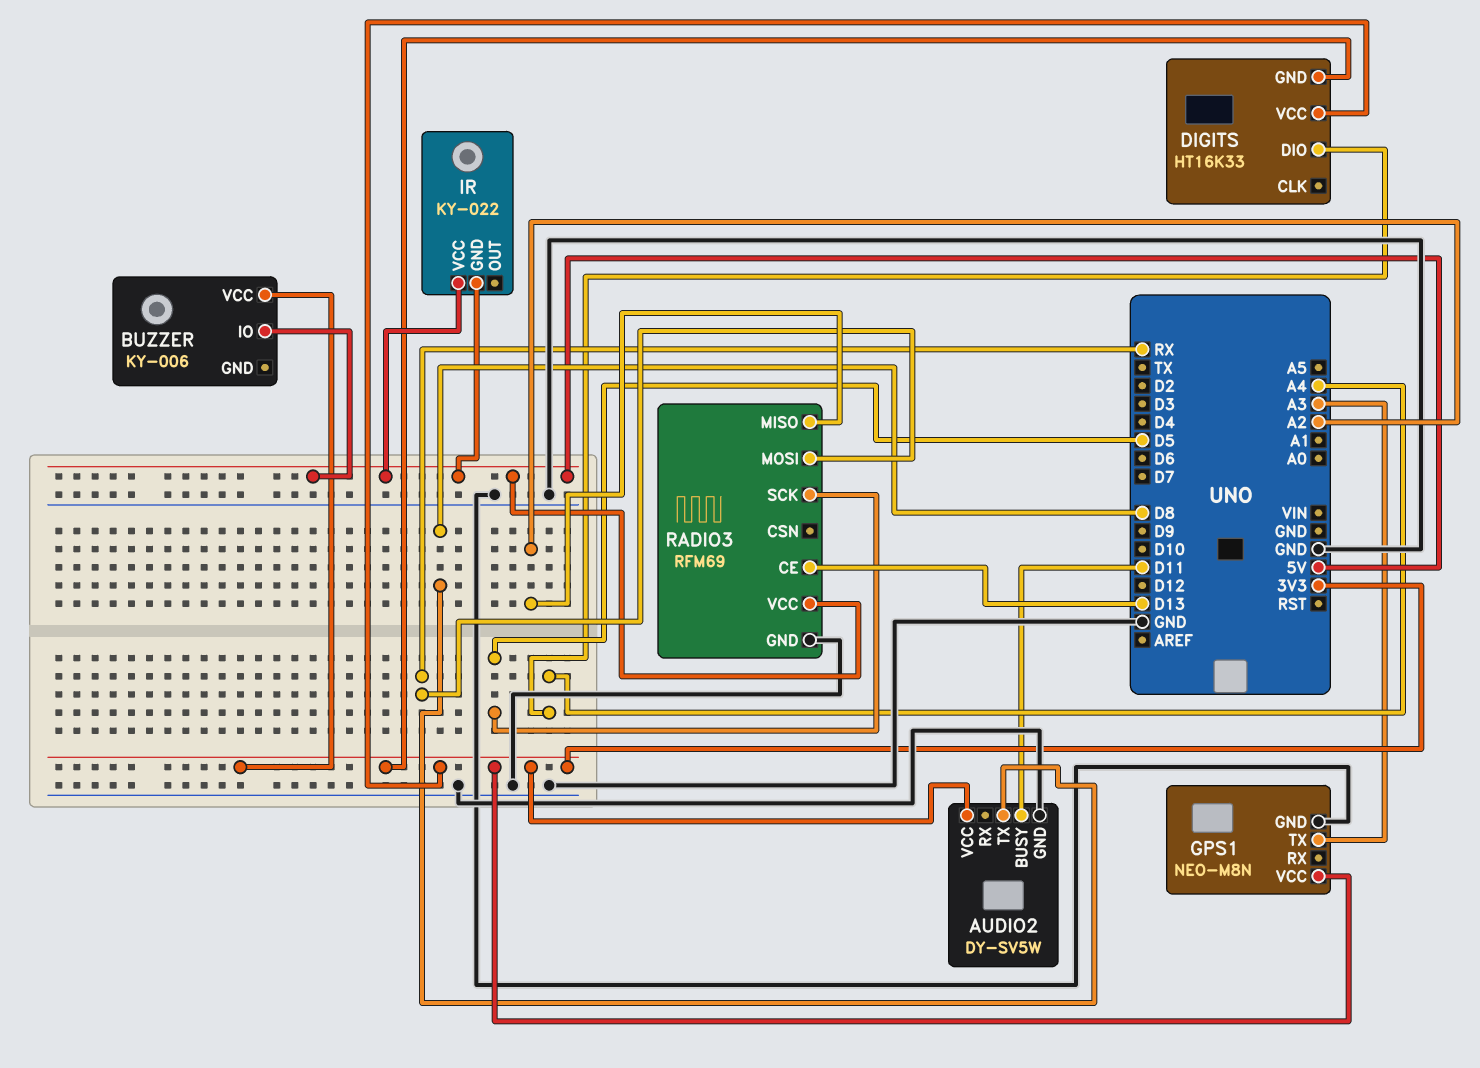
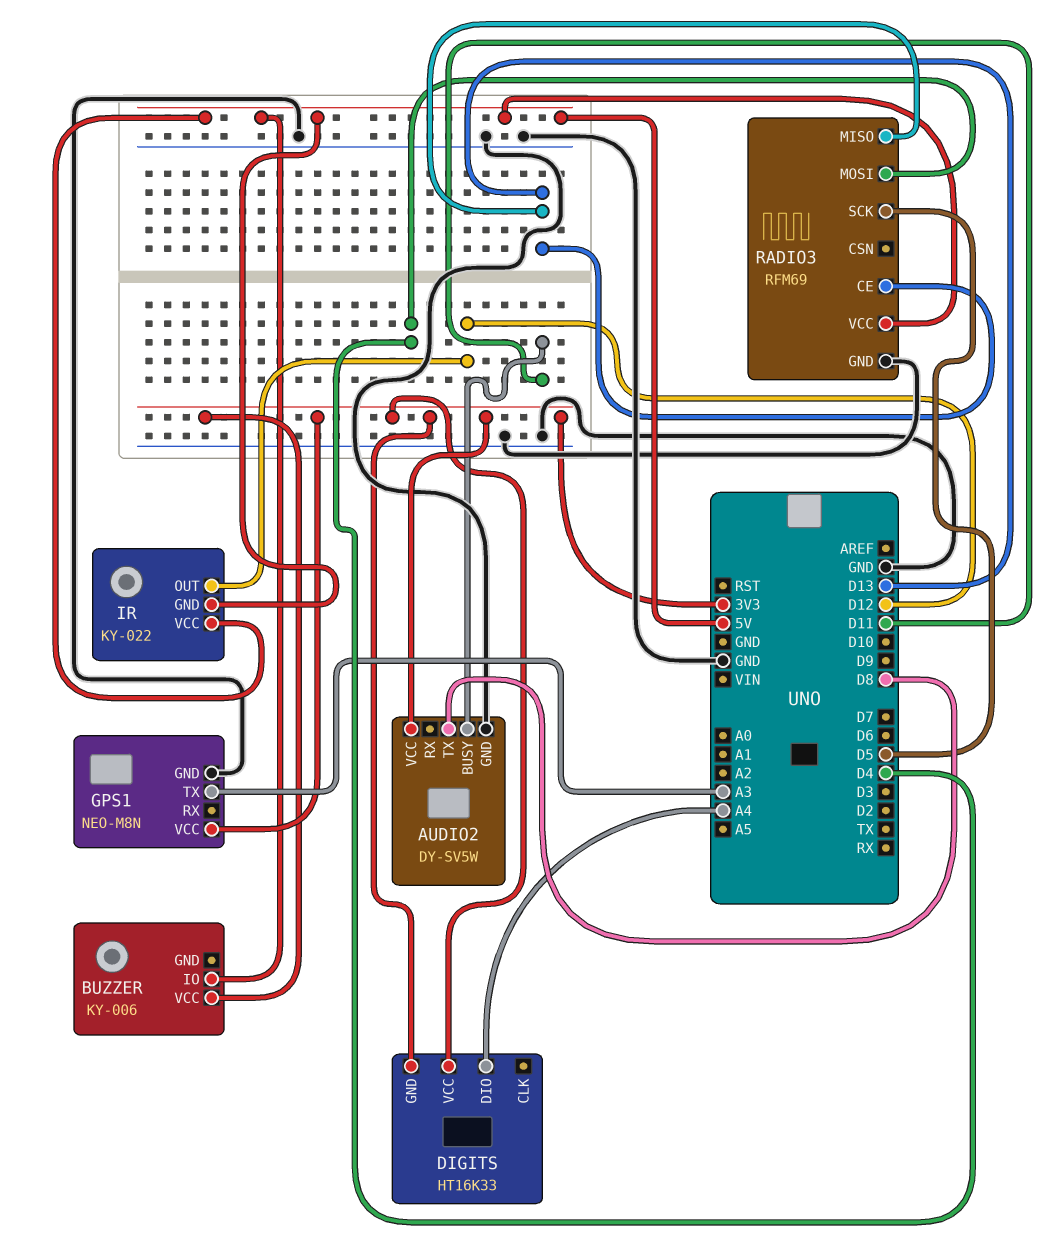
IR pin OUT: none -> D12
RADIO3 pin MISO: A2 -> D13
RADIO3 pin MOSI: RX -> D4

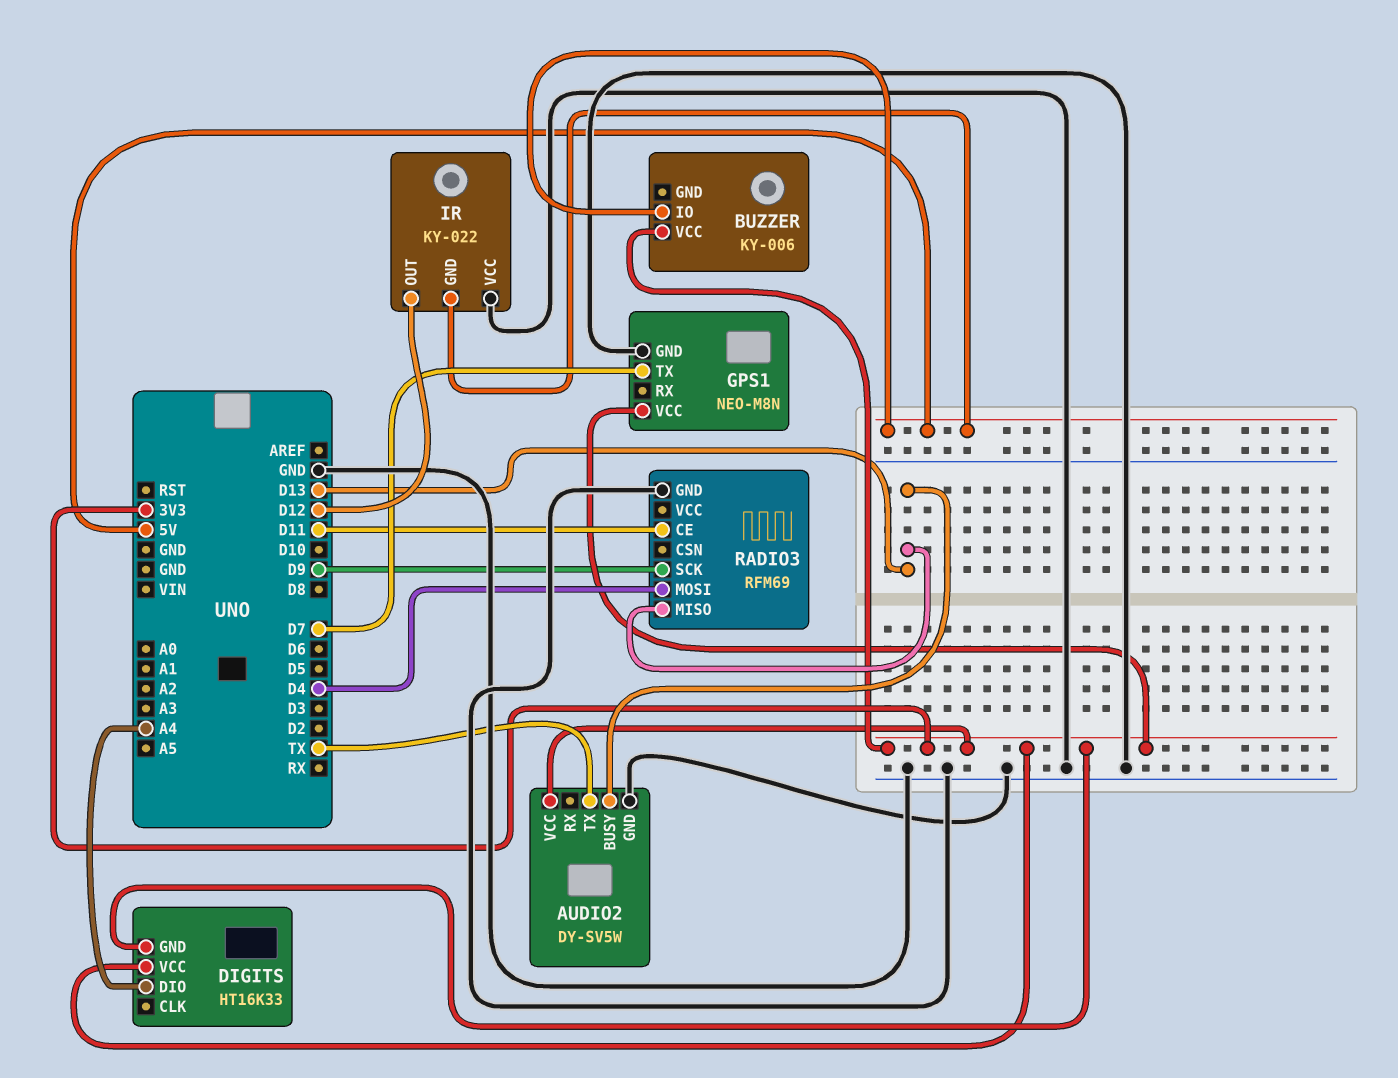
AUDIO2 pin BUSY: D11 -> D13
AUDIO2 pin TX: D8 -> TX
GPS1 pin TX: A3 -> D7
IR pin VCC: 5V -> GND
RADIO3 pin CE: D13 -> D11
RADIO3 pin SCK: D5 -> D9
RADIO3 pin VCC: 5V -> none

